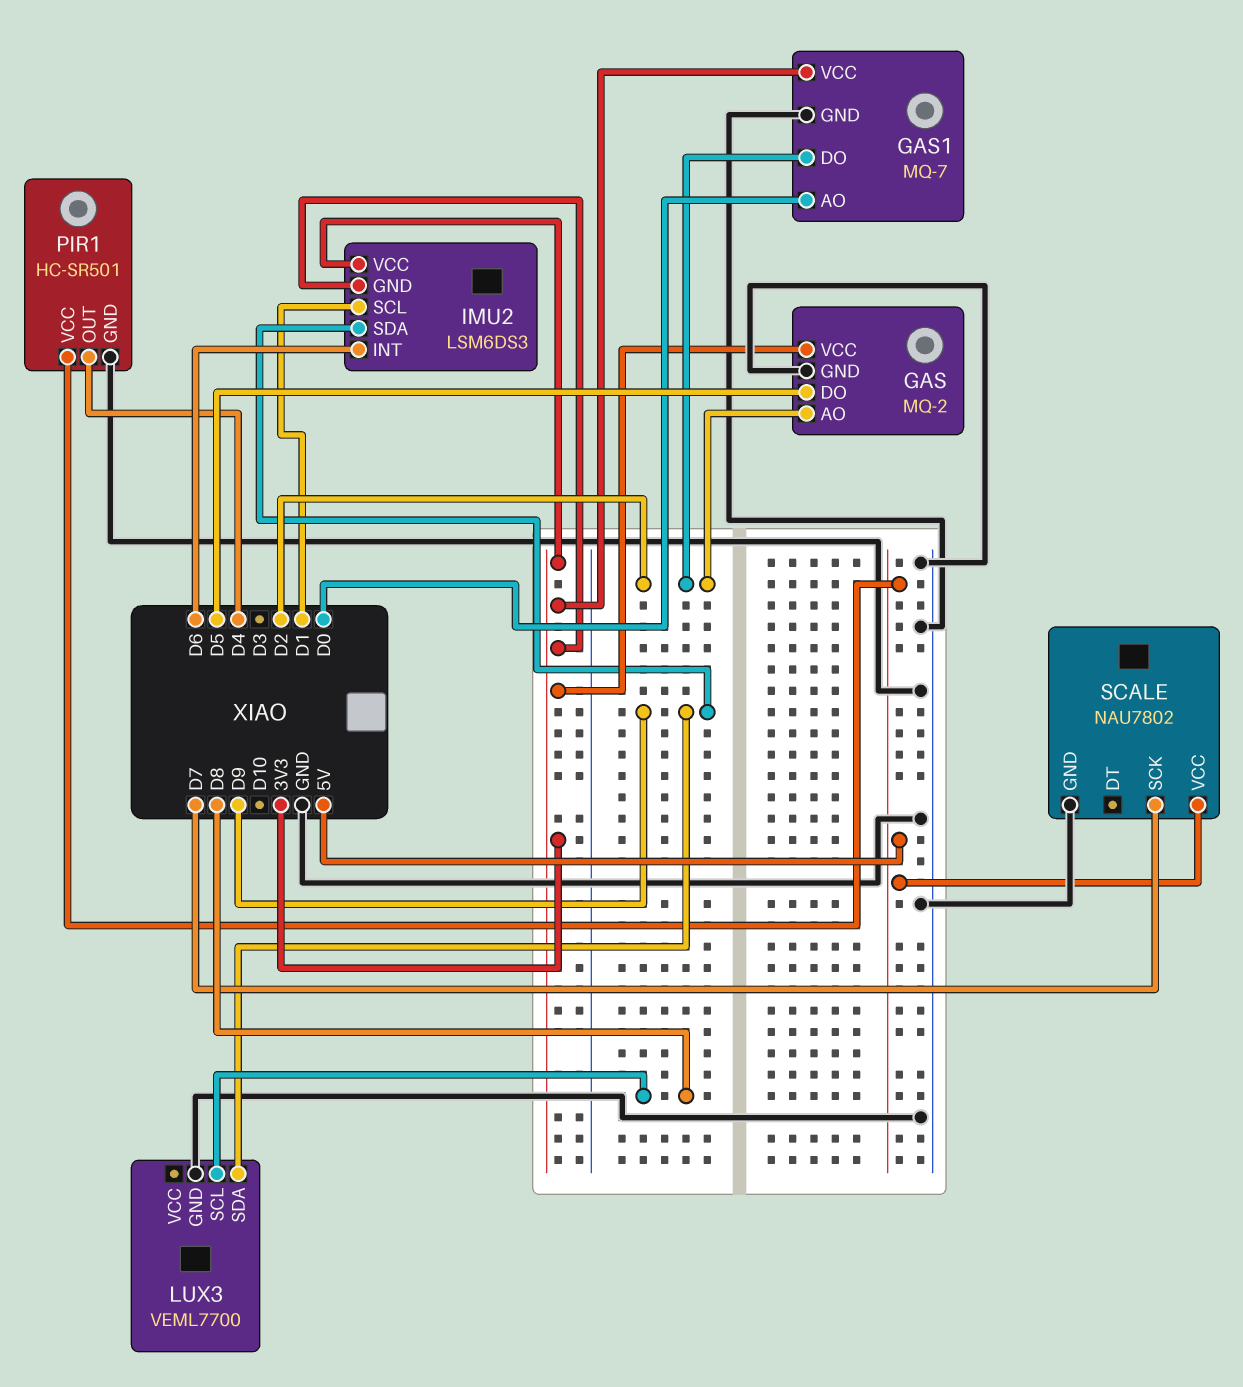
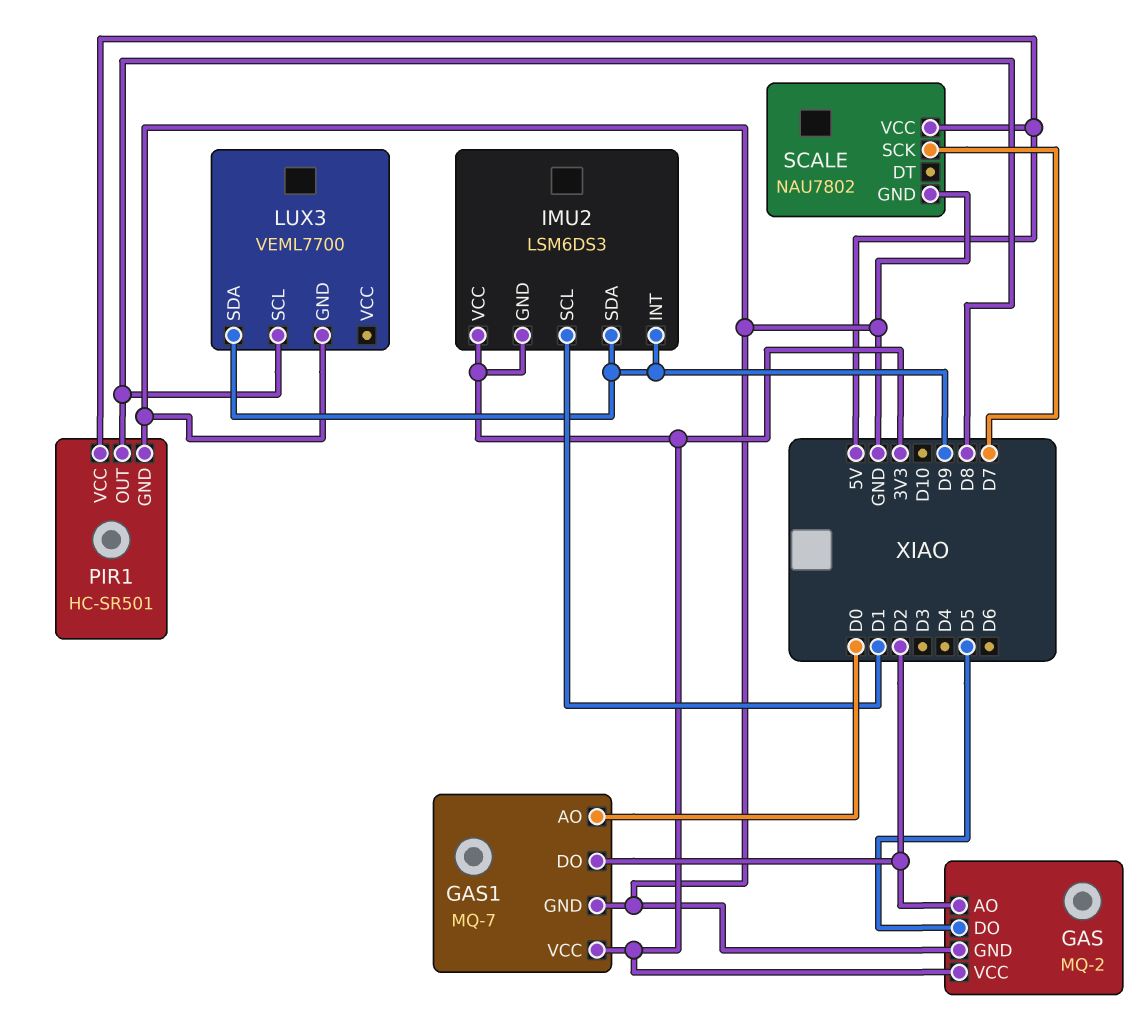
IMU2 pin INT: D6 -> D9
PIR1 pin OUT: D4 -> D8

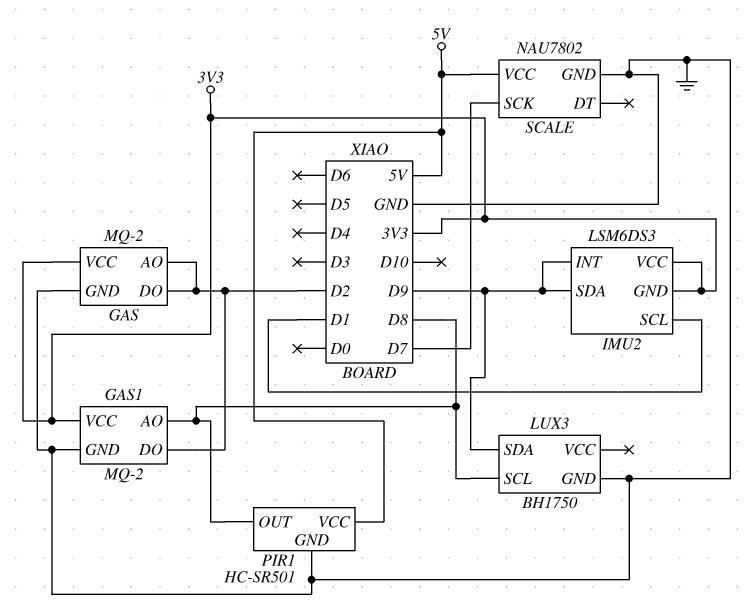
GAS pin DO: D5 -> D2
GAS1: MQ-7 -> MQ-2
GAS1 pin AO: D0 -> D8
LUX3: VEML7700 -> BH1750

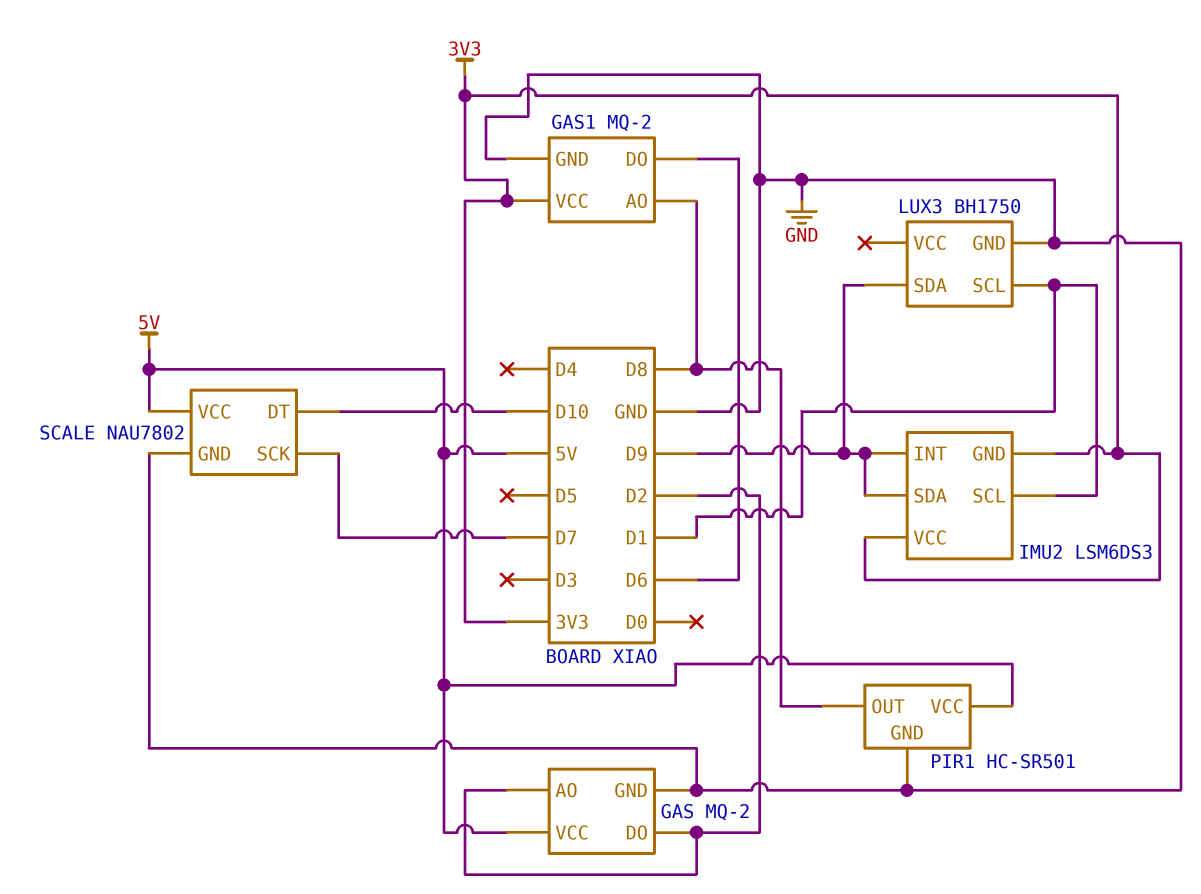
GAS pin VCC: 3V3 -> 5V
GAS1 pin DO: D2 -> D6
LUX3 pin SCL: D8 -> D1
SCALE pin DT: none -> D10

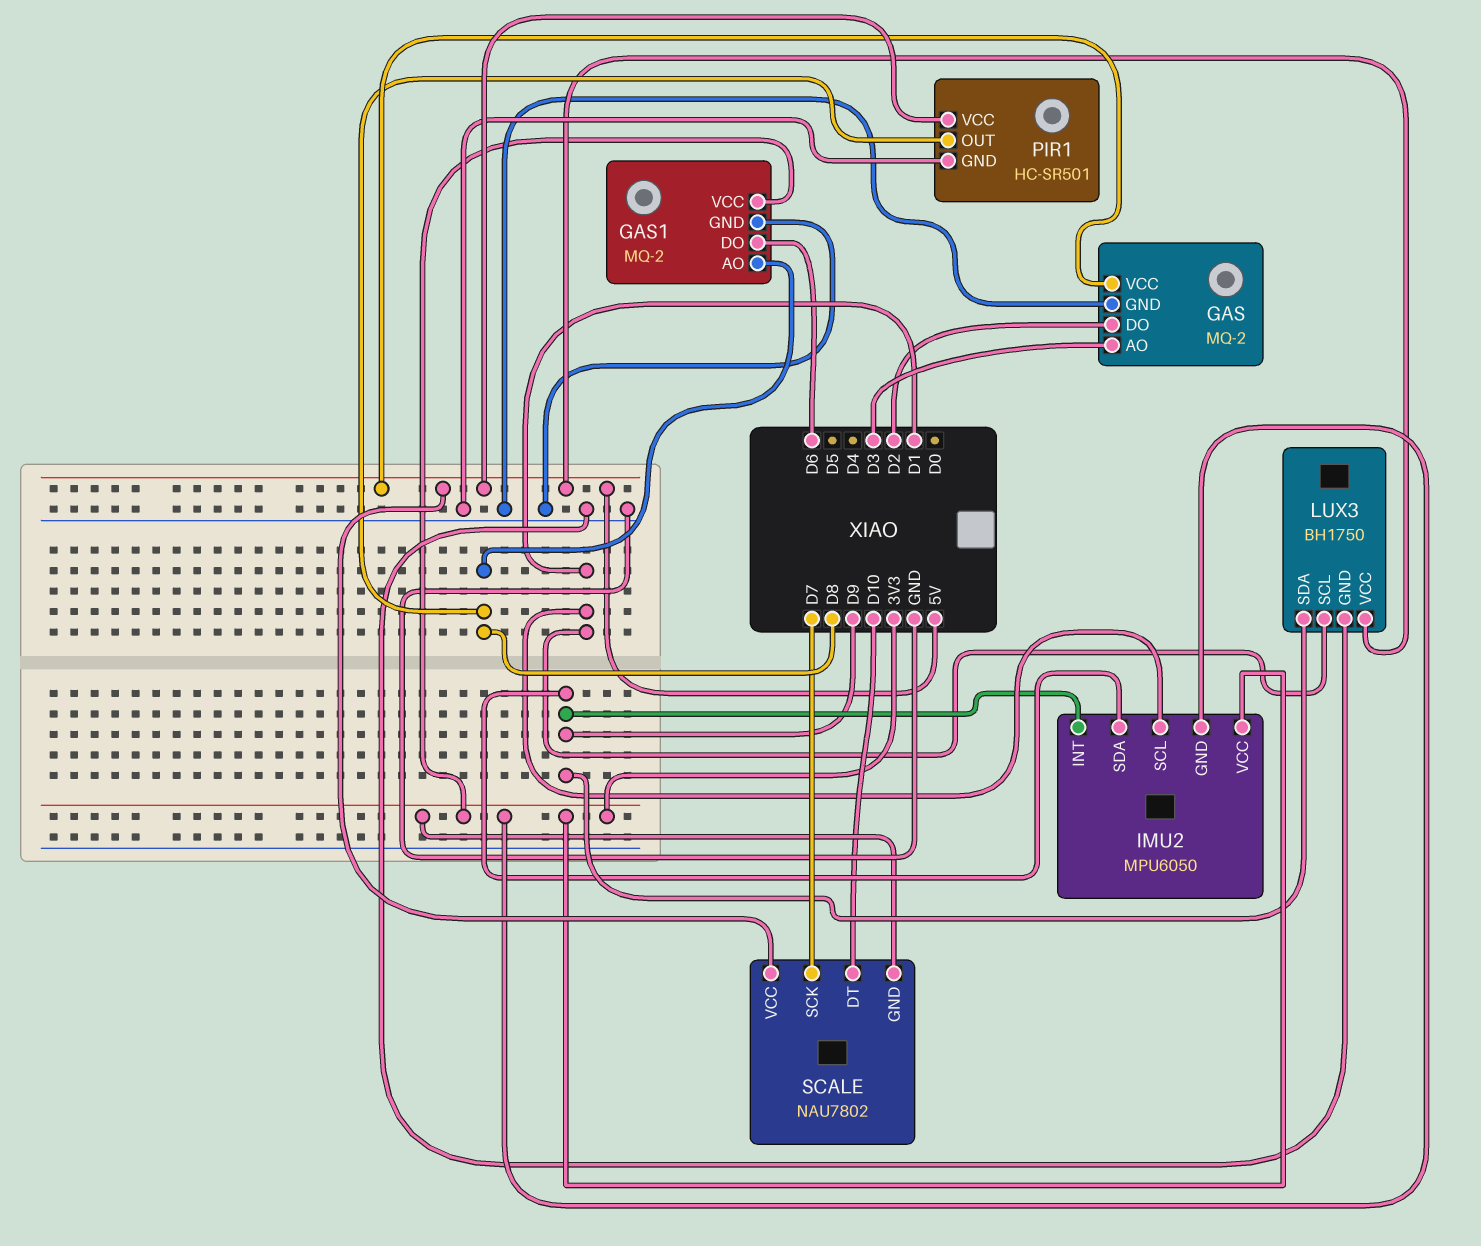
GAS pin AO: D2 -> D3
IMU2: LSM6DS3 -> MPU6050
LUX3 pin VCC: none -> 5V
SCALE pin GND: GND -> 3V3

